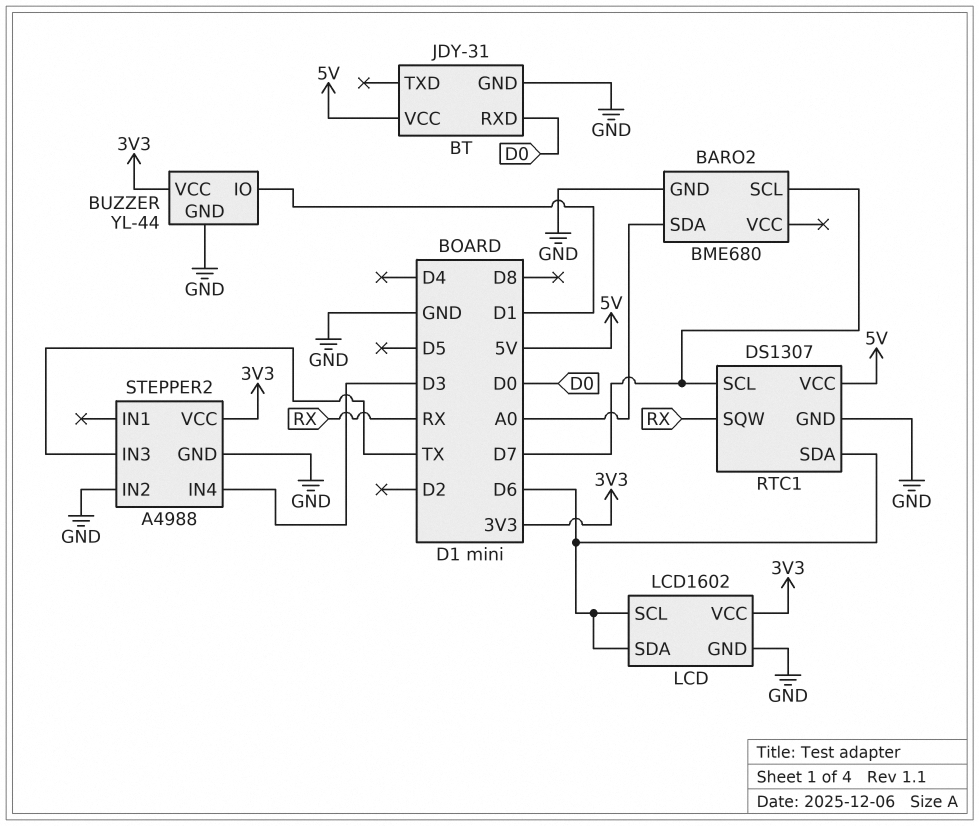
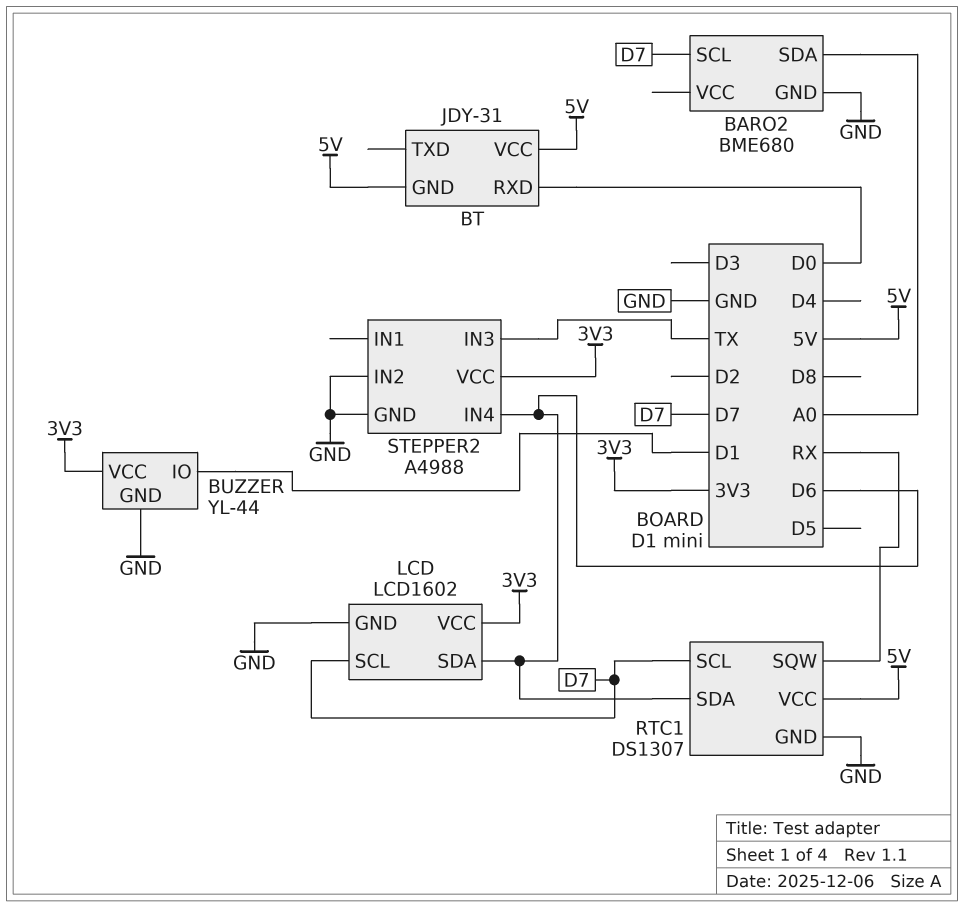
BT pin GND: GND -> 5V
LCD pin SCL: D6 -> D7
STEPPER2 pin IN4: D3 -> D6

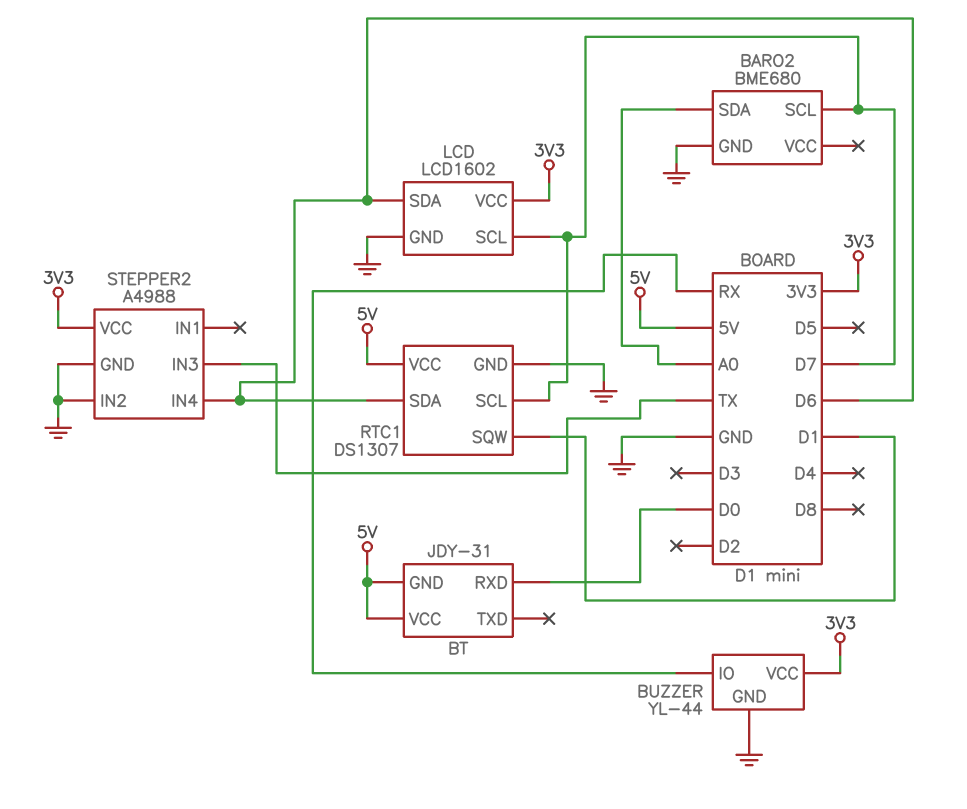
BUZZER pin IO: D1 -> RX
RTC1 pin SQW: RX -> D1

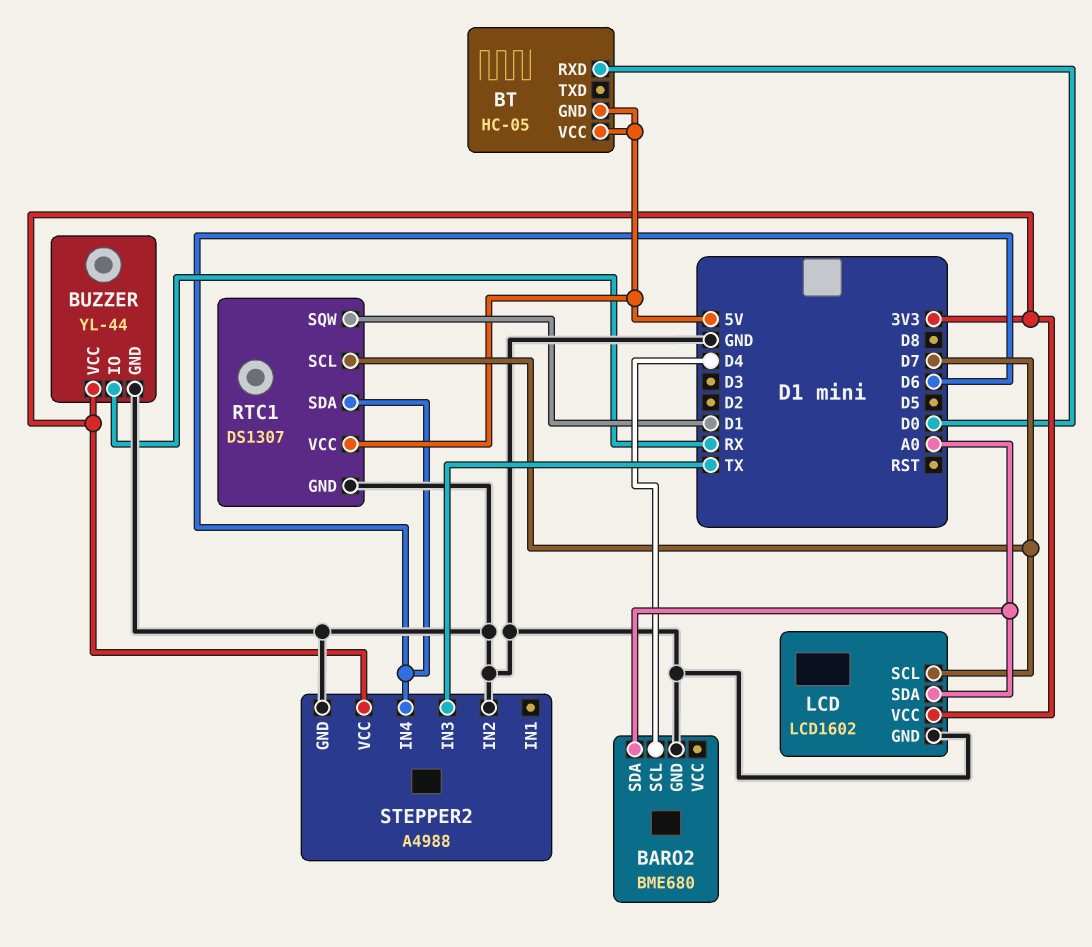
BARO2 pin SCL: D7 -> D4
BT: JDY-31 -> HC-05
LCD pin SDA: D6 -> A0

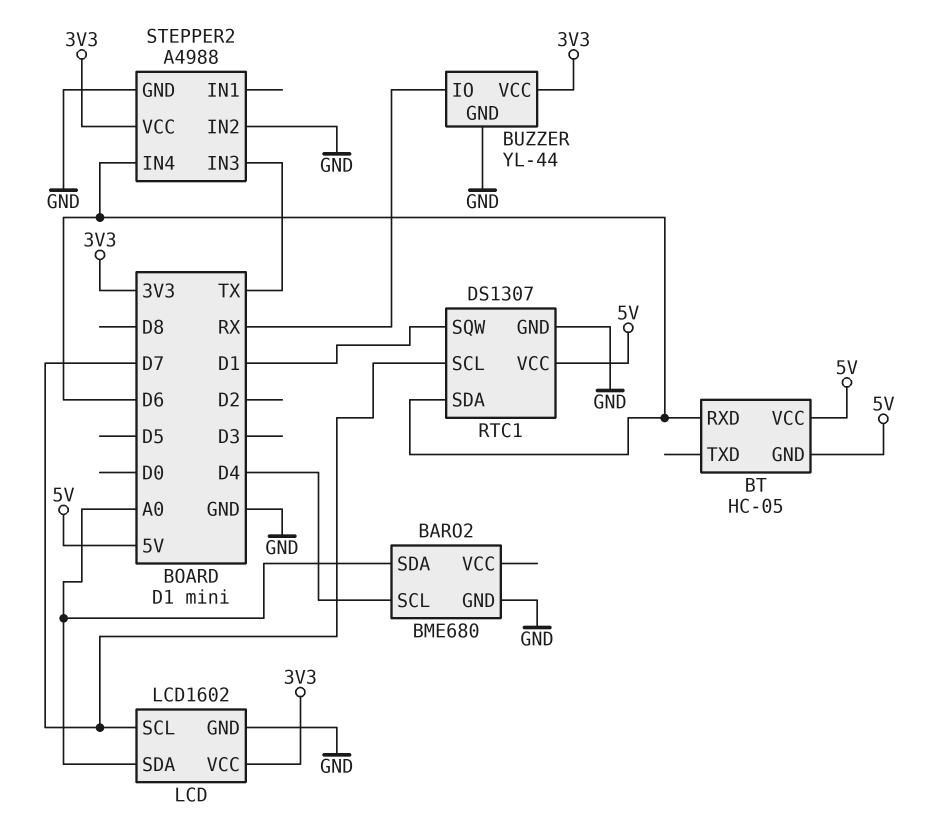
BT pin RXD: D0 -> D6

